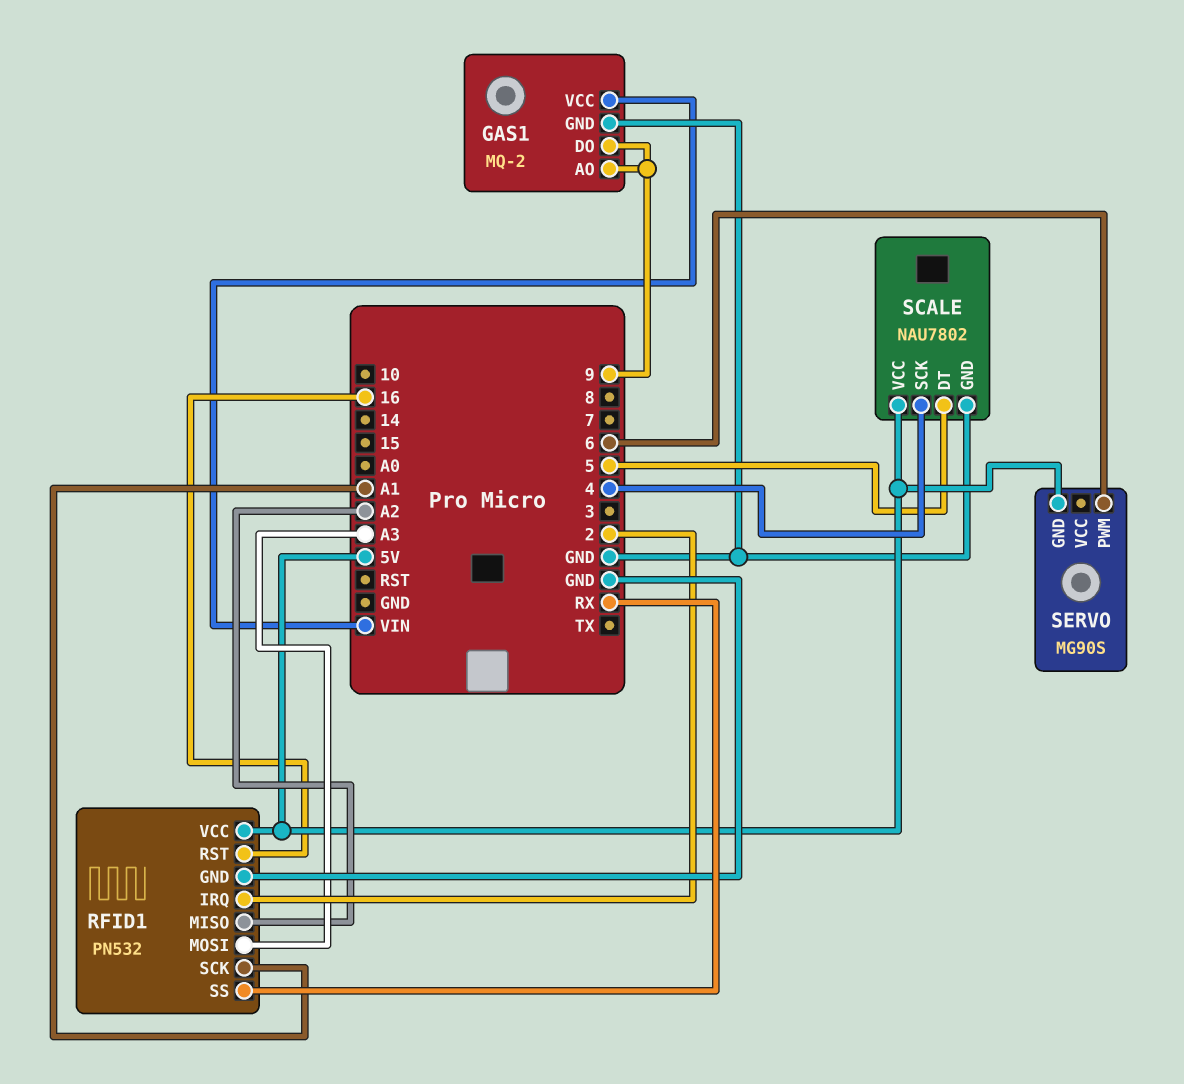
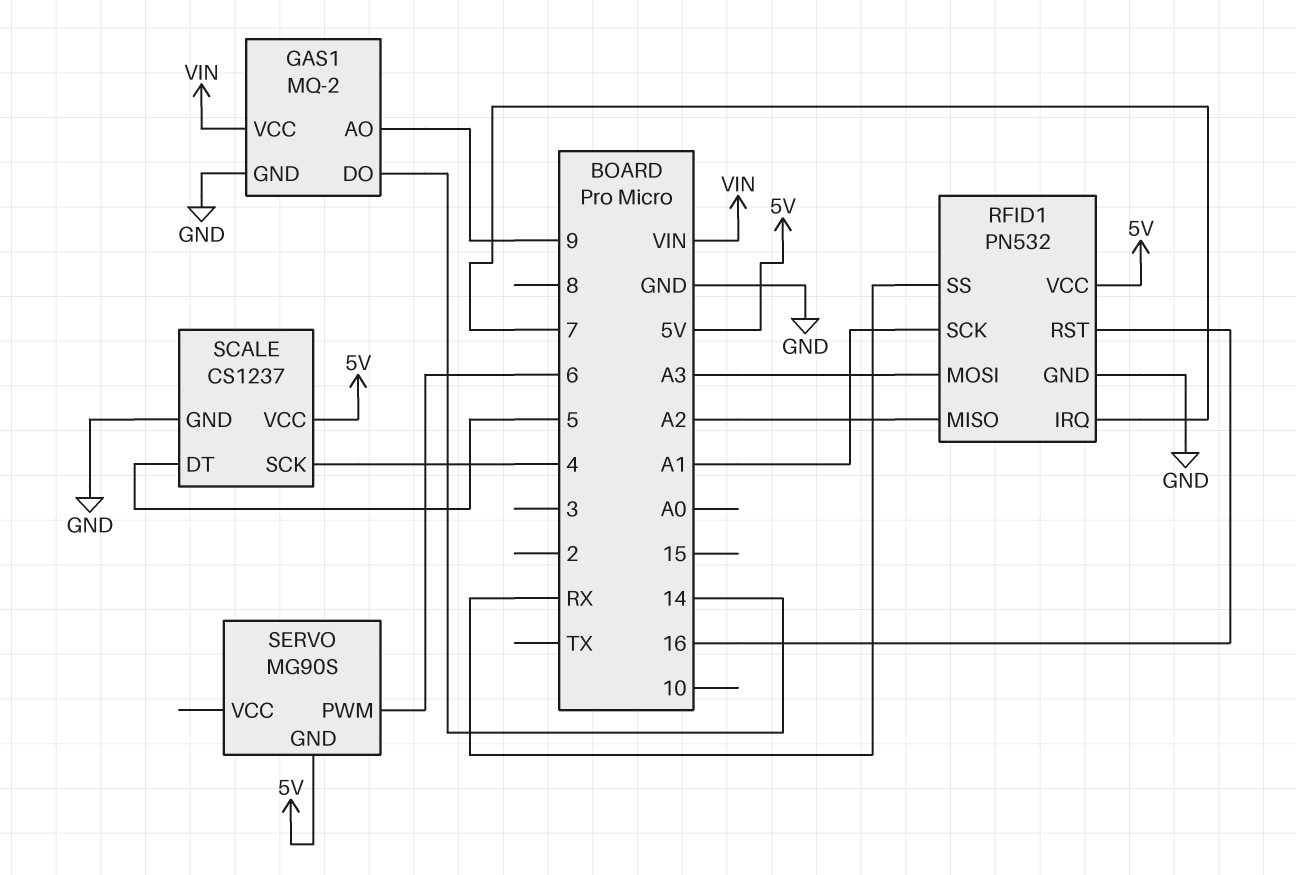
GAS1 pin DO: 9 -> 14
RFID1 pin IRQ: 2 -> 7
SCALE: NAU7802 -> CS1237

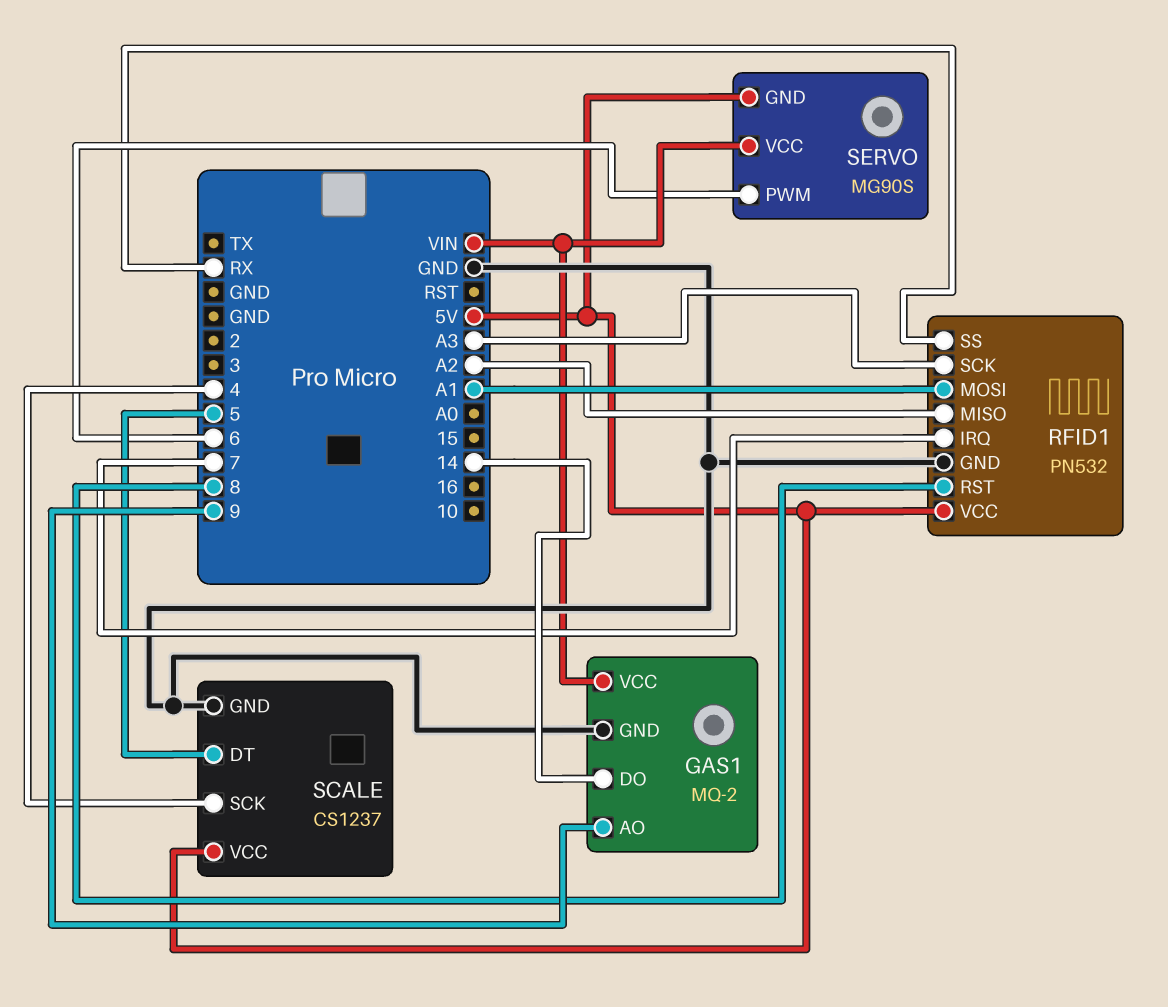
RFID1 pin MOSI: A3 -> A1
RFID1 pin RST: 16 -> 8
RFID1 pin SCK: A1 -> A3
SERVO pin VCC: none -> VIN

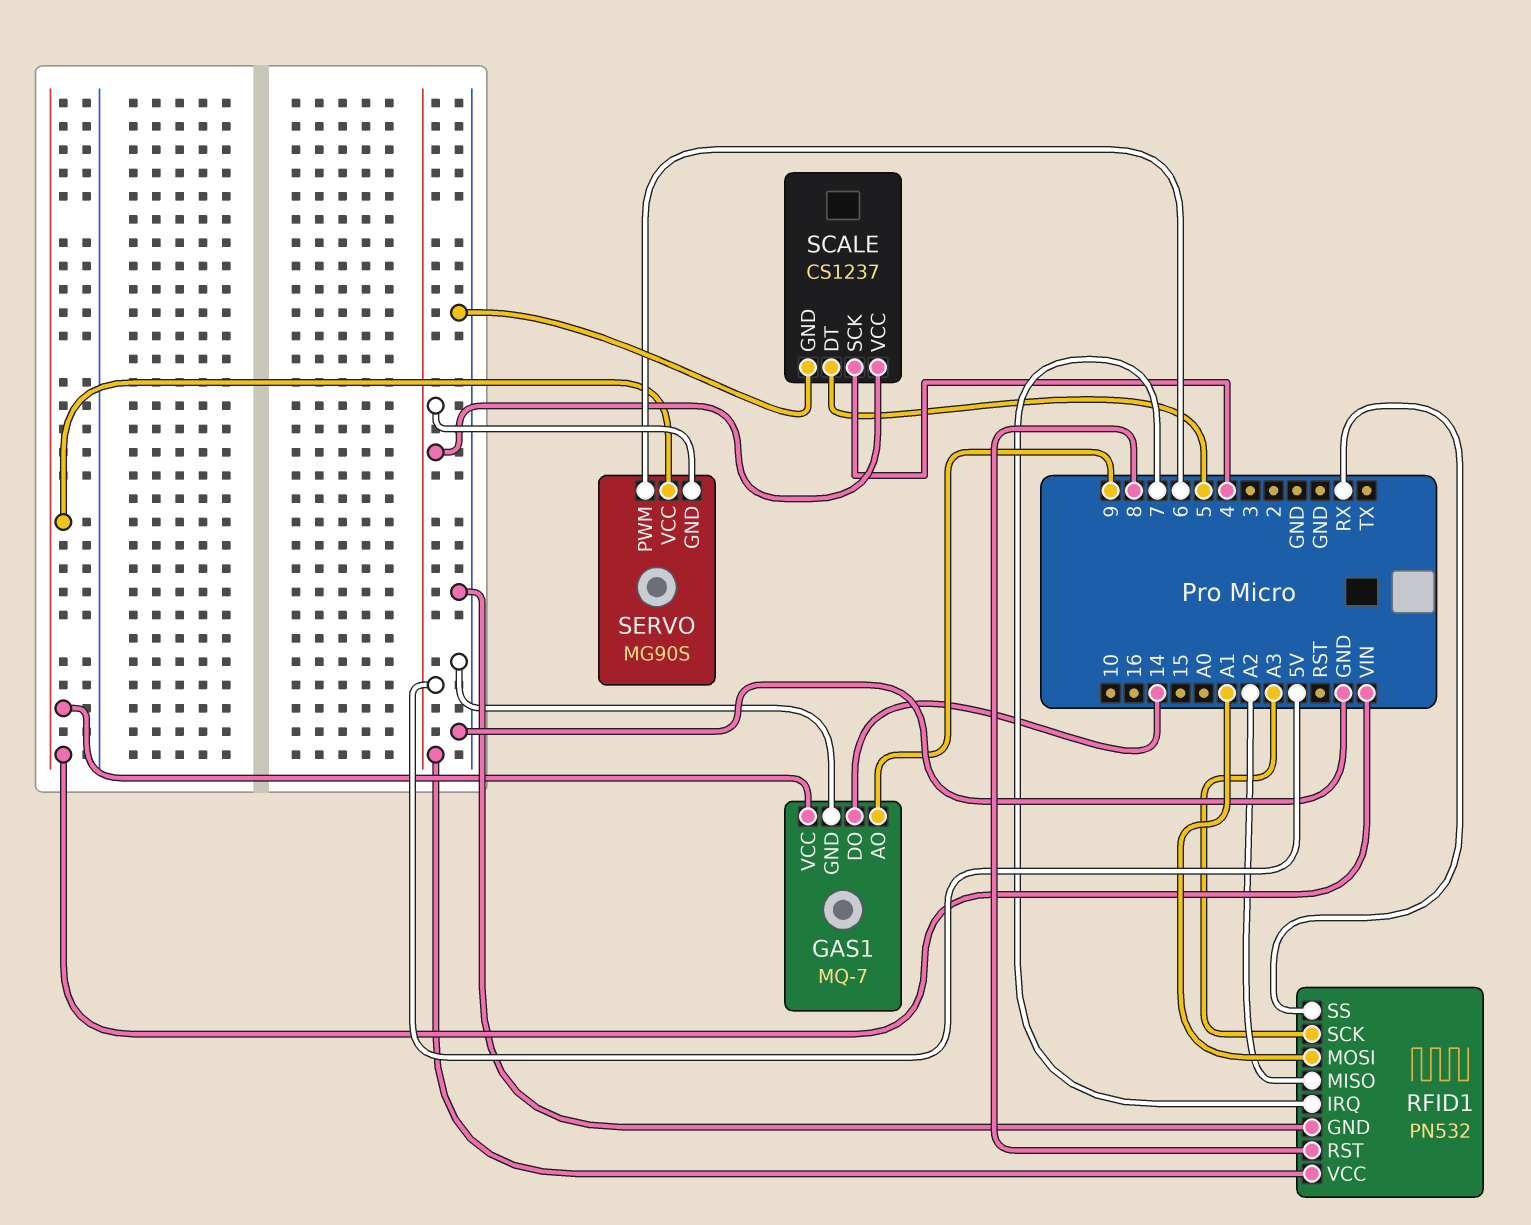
GAS1: MQ-2 -> MQ-7

